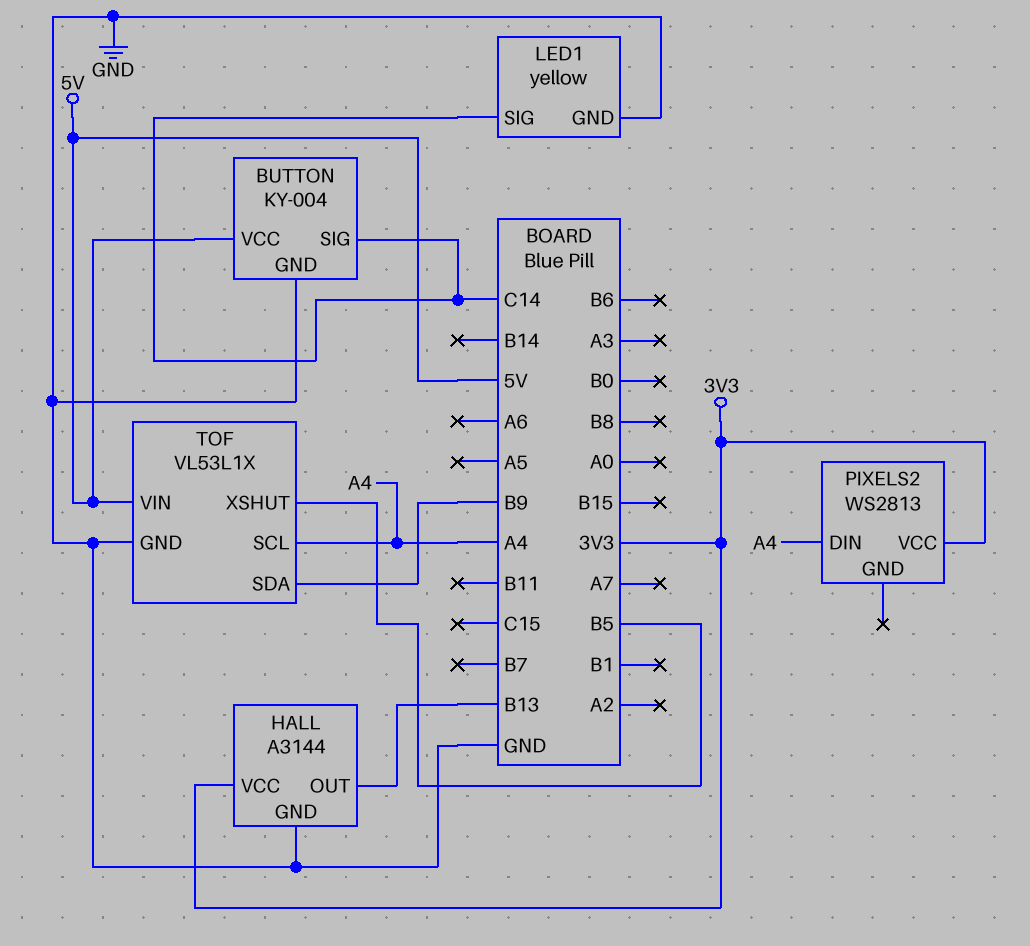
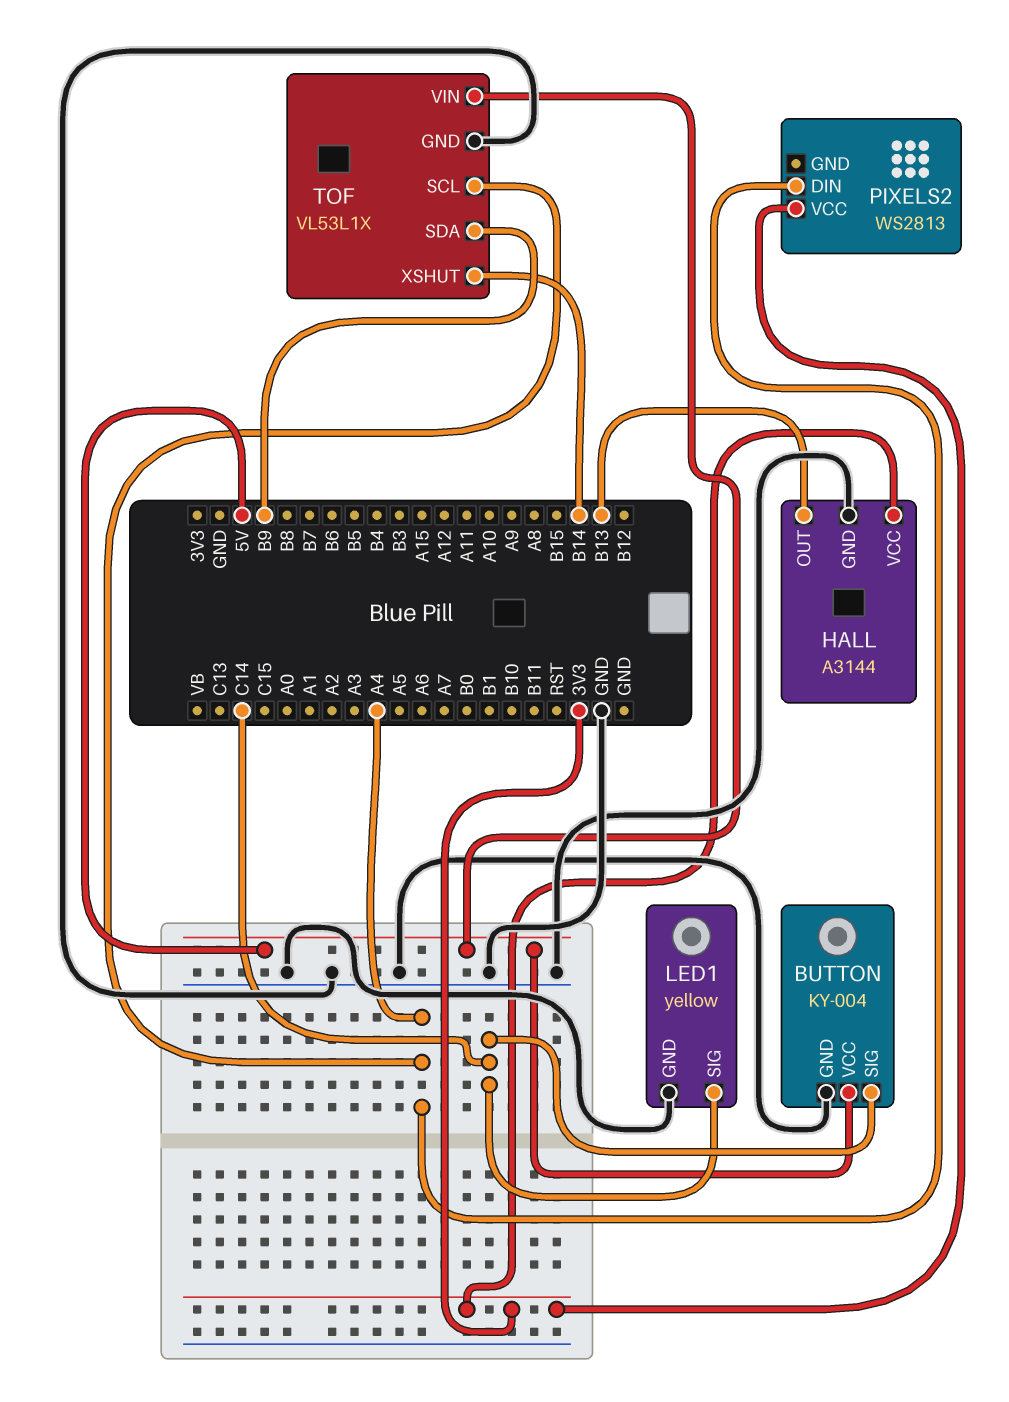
TOF pin XSHUT: B5 -> B14

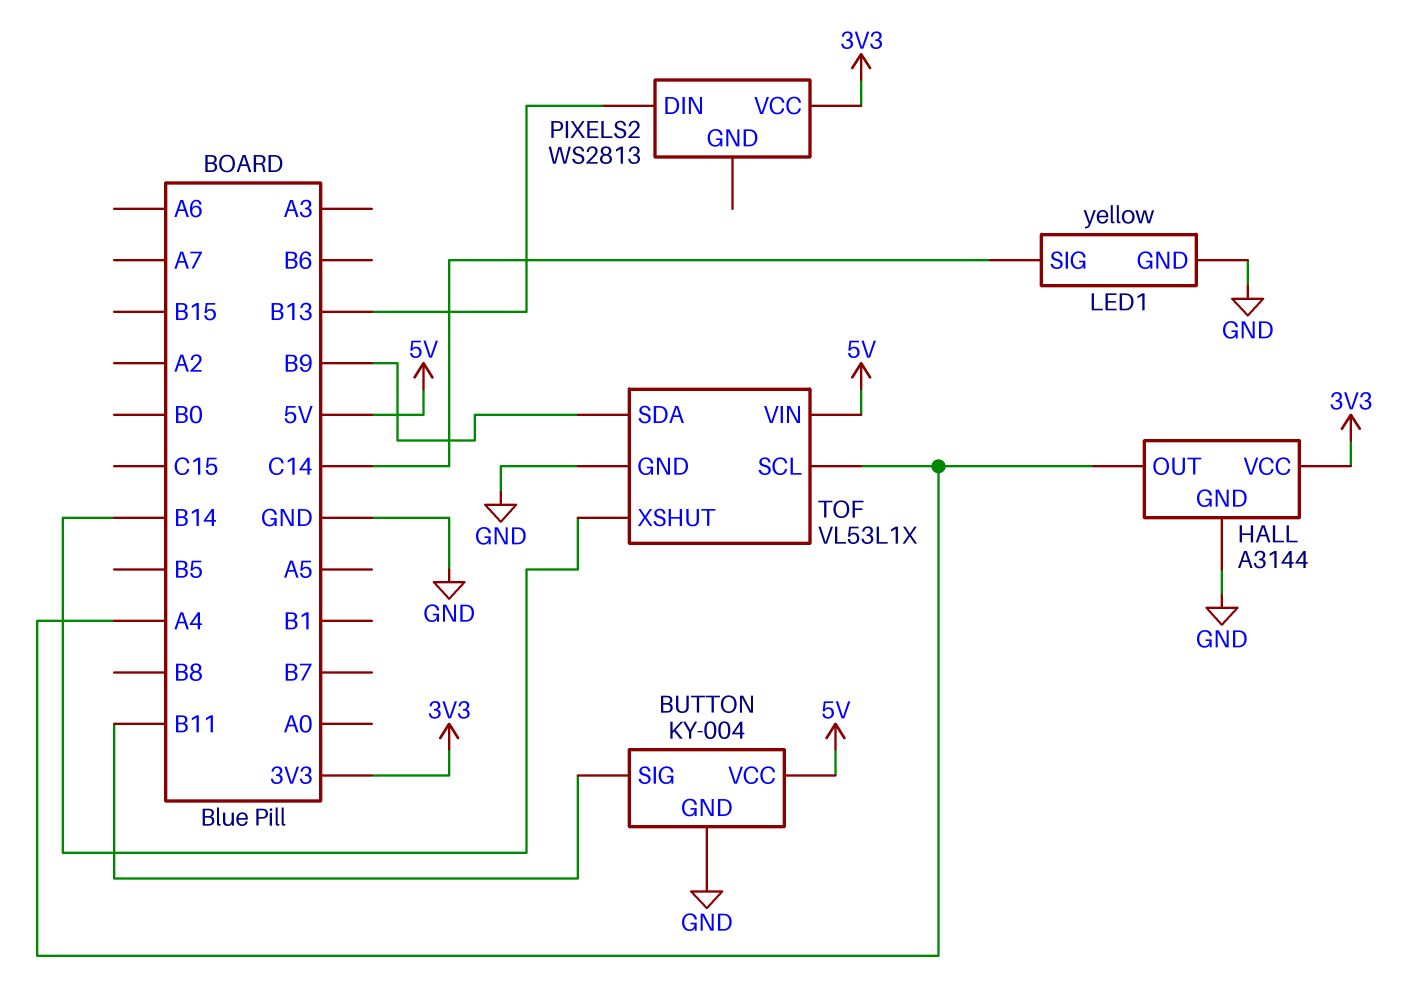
BUTTON pin SIG: C14 -> B11
HALL pin OUT: B13 -> A4
PIXELS2 pin DIN: A4 -> B13

